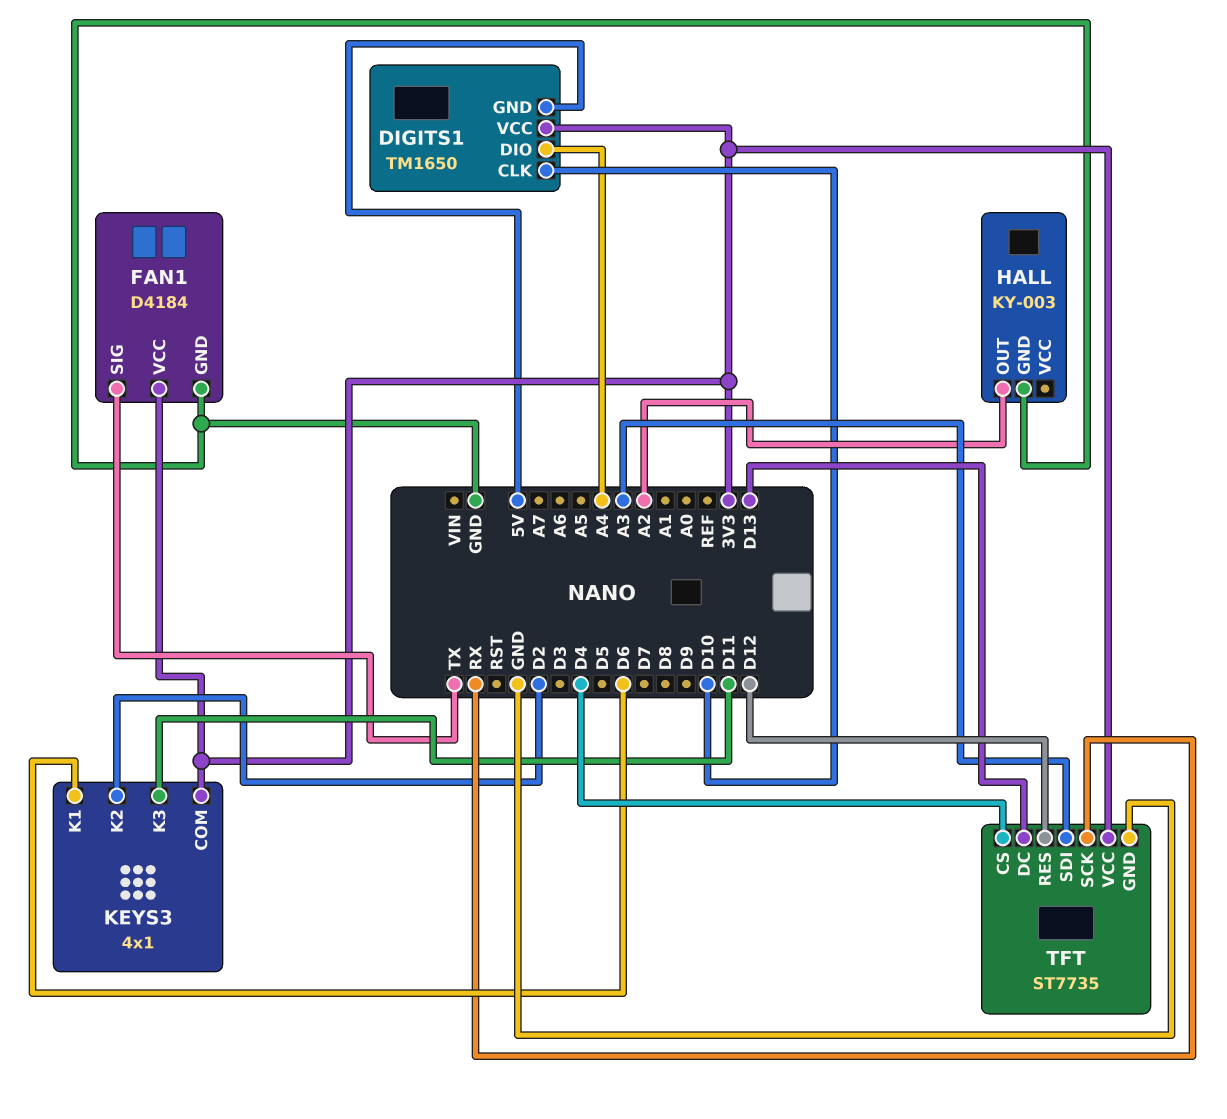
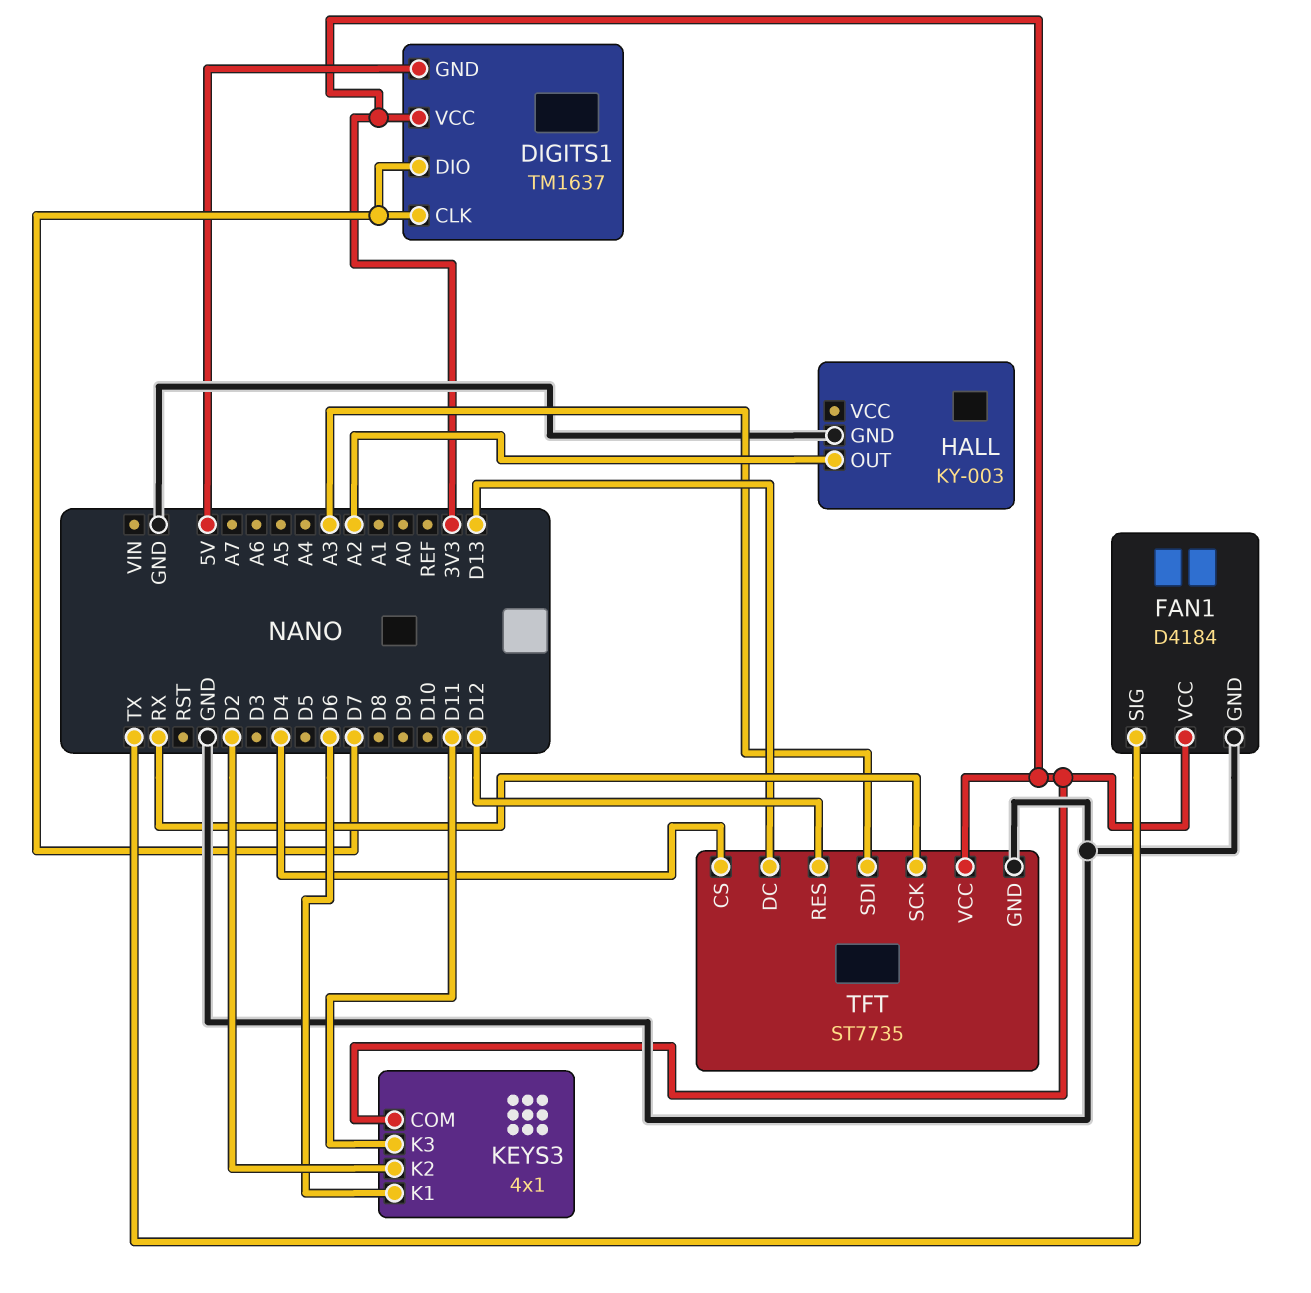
DIGITS1: TM1650 -> TM1637
DIGITS1 pin CLK: D10 -> D7
DIGITS1 pin DIO: A4 -> D7

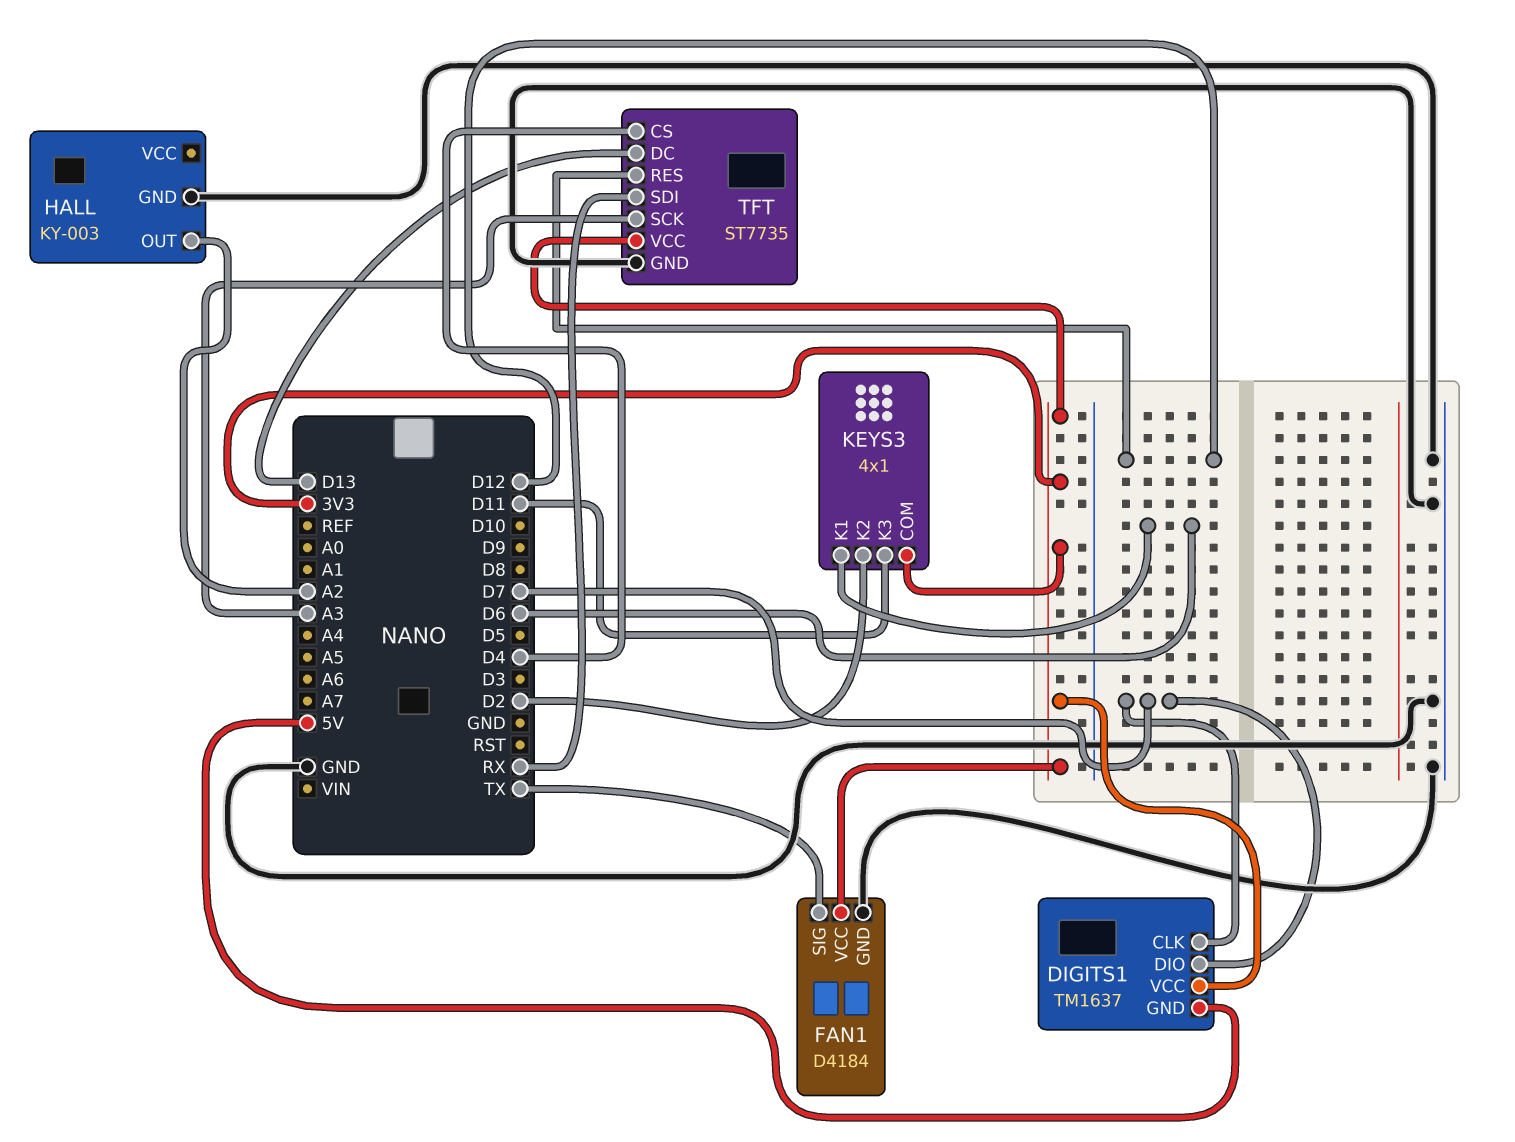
TFT pin SCK: RX -> A3
TFT pin SDI: A3 -> RX

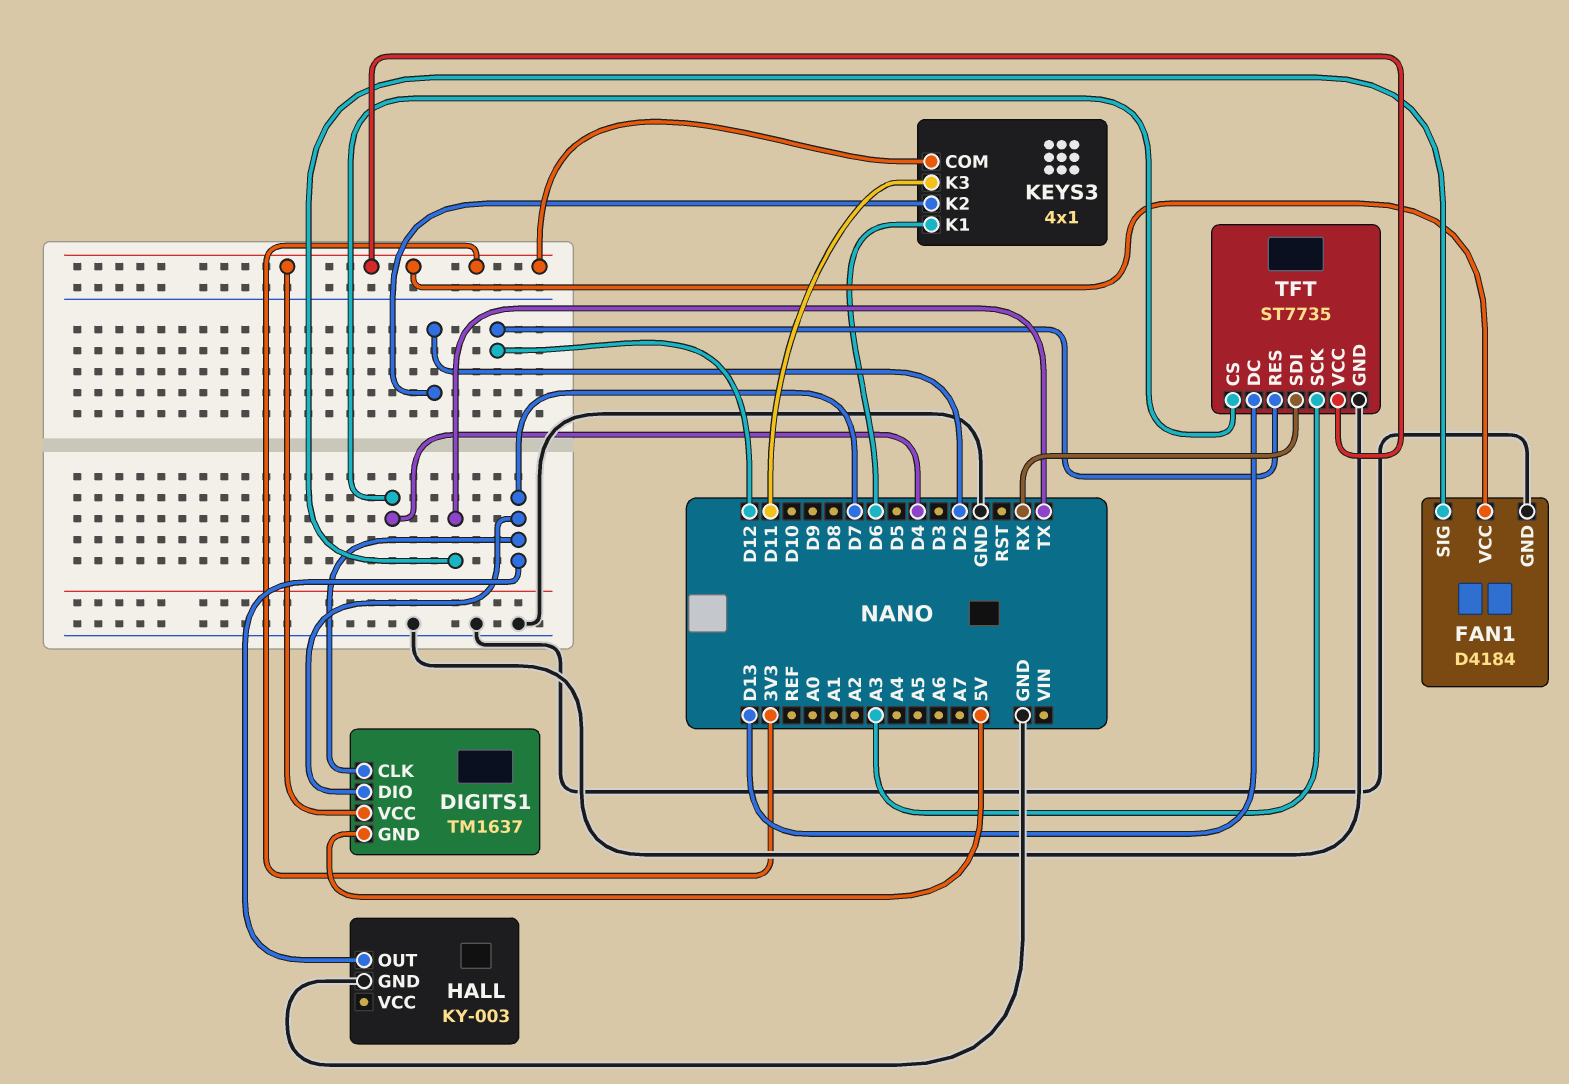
HALL pin OUT: A2 -> D7

